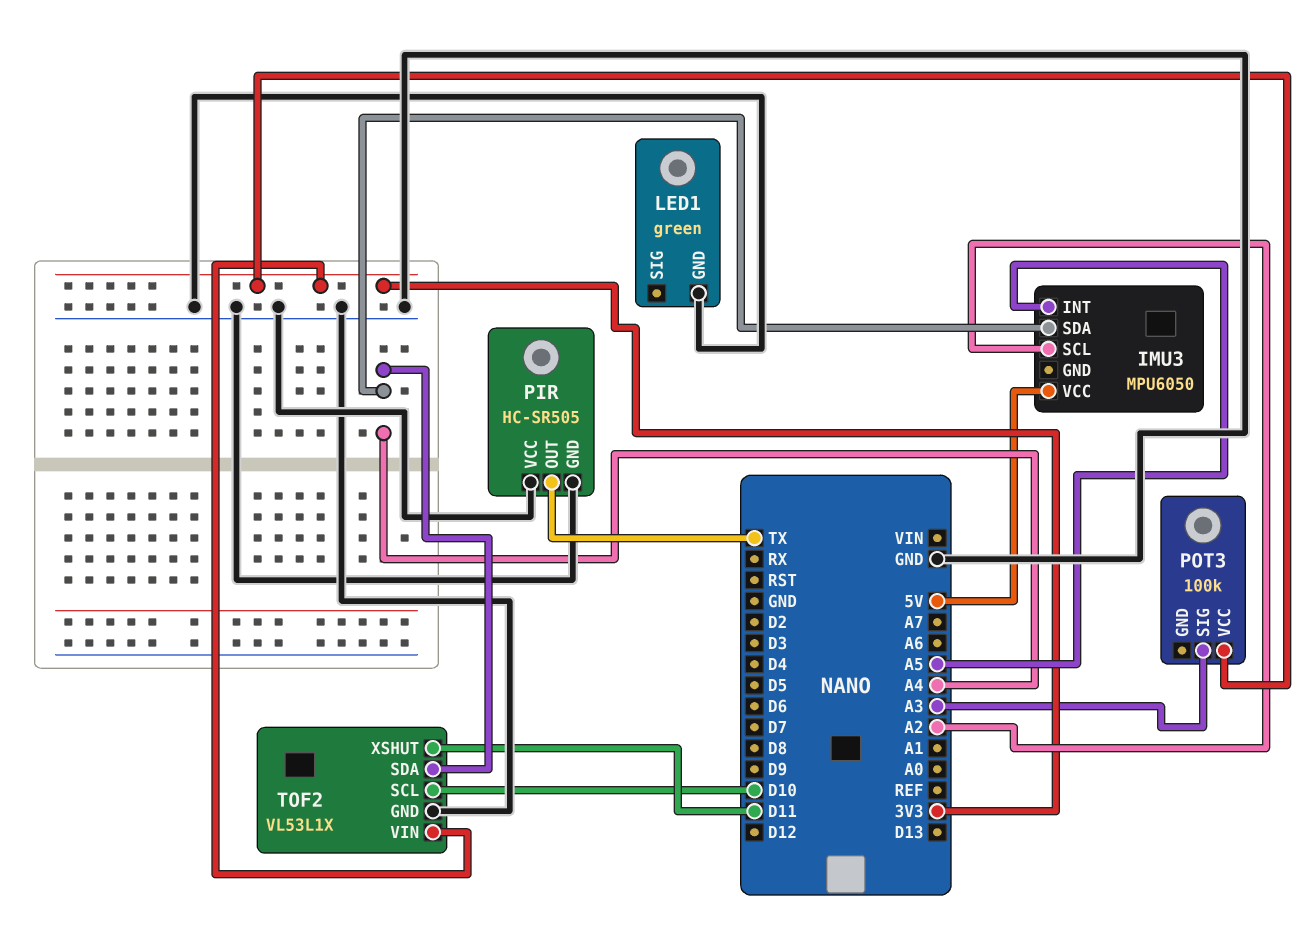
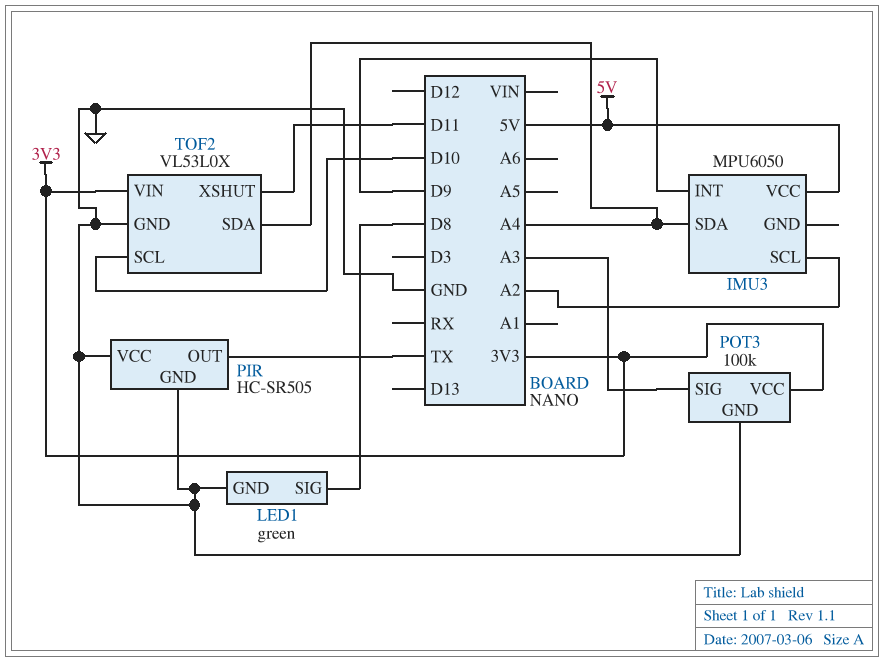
IMU3 pin INT: A5 -> D9
LED1 pin SIG: none -> D8
POT3 pin GND: none -> GND
TOF2: VL53L1X -> VL53L0X

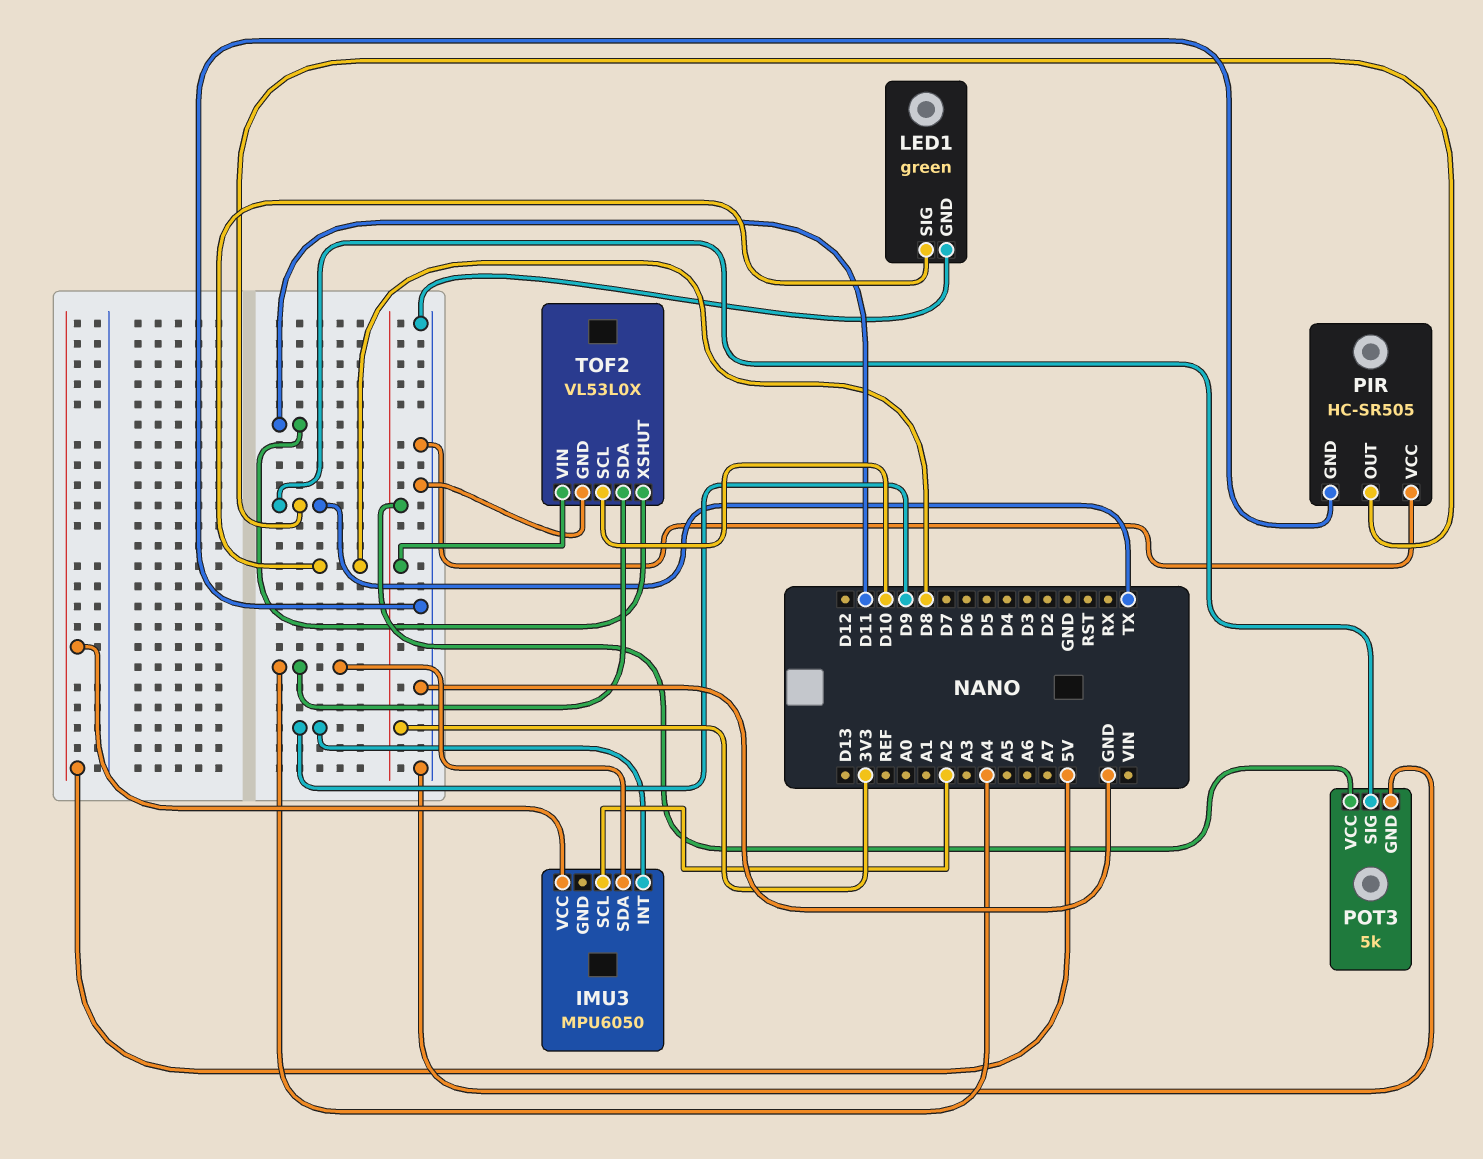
POT3: 100k -> 5k
POT3 pin SIG: A3 -> TX

